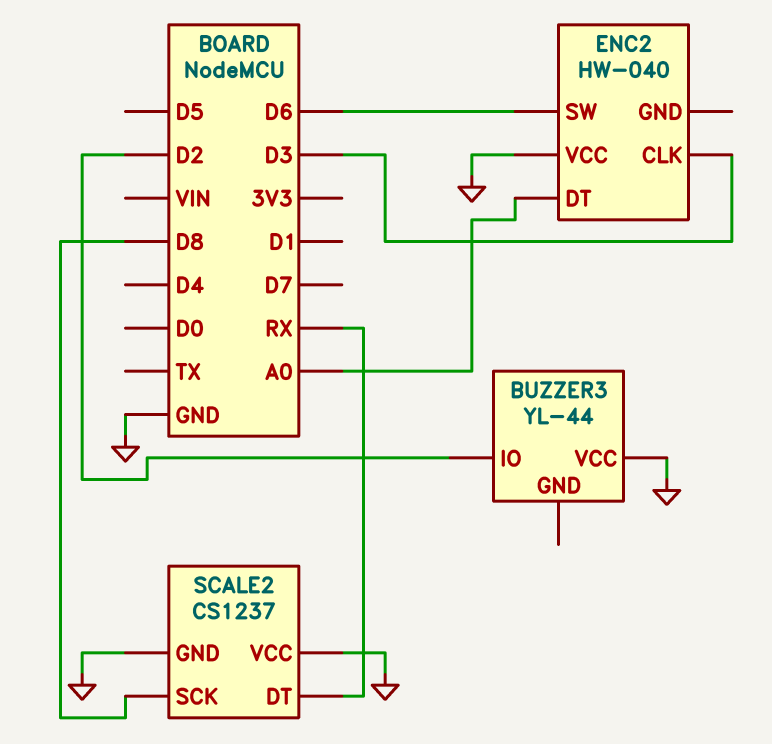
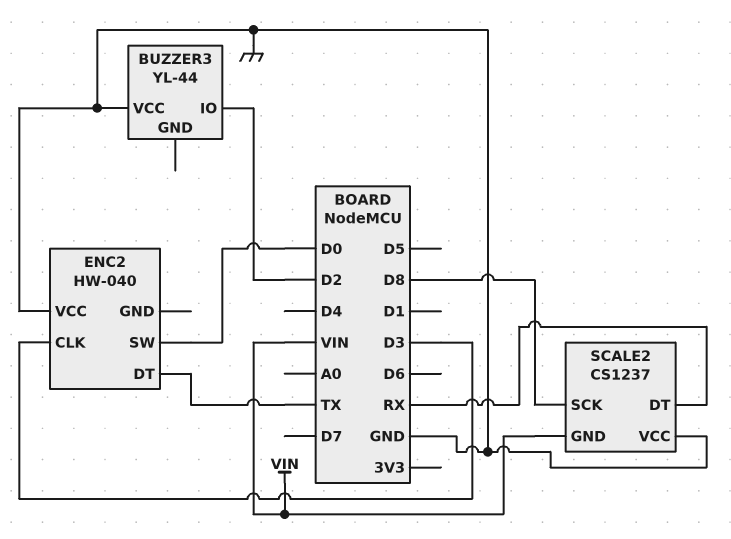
ENC2 pin DT: A0 -> TX
ENC2 pin SW: D6 -> D0
SCALE2 pin GND: GND -> VIN

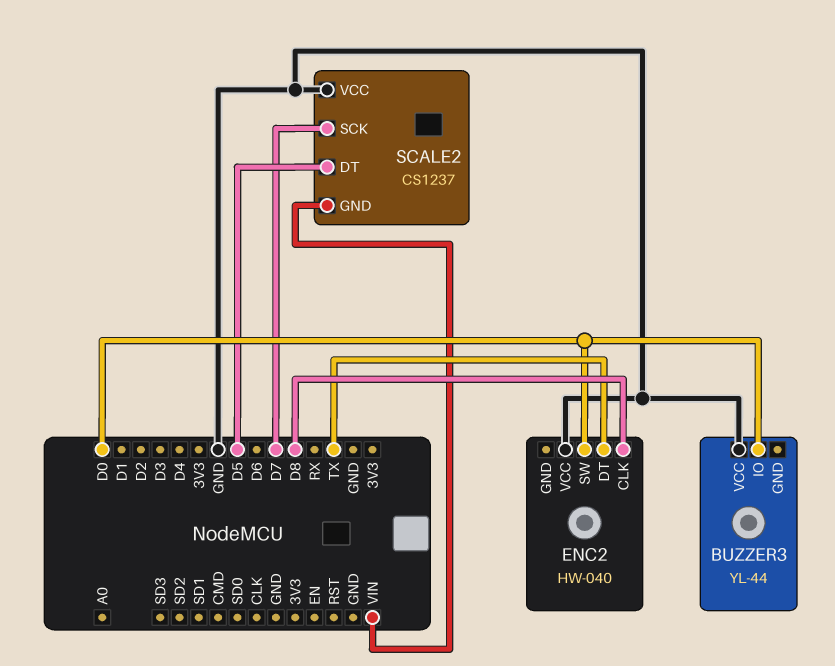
BUZZER3 pin IO: D2 -> D0
ENC2 pin CLK: D3 -> D8
SCALE2 pin DT: RX -> D5
SCALE2 pin SCK: D8 -> D7

